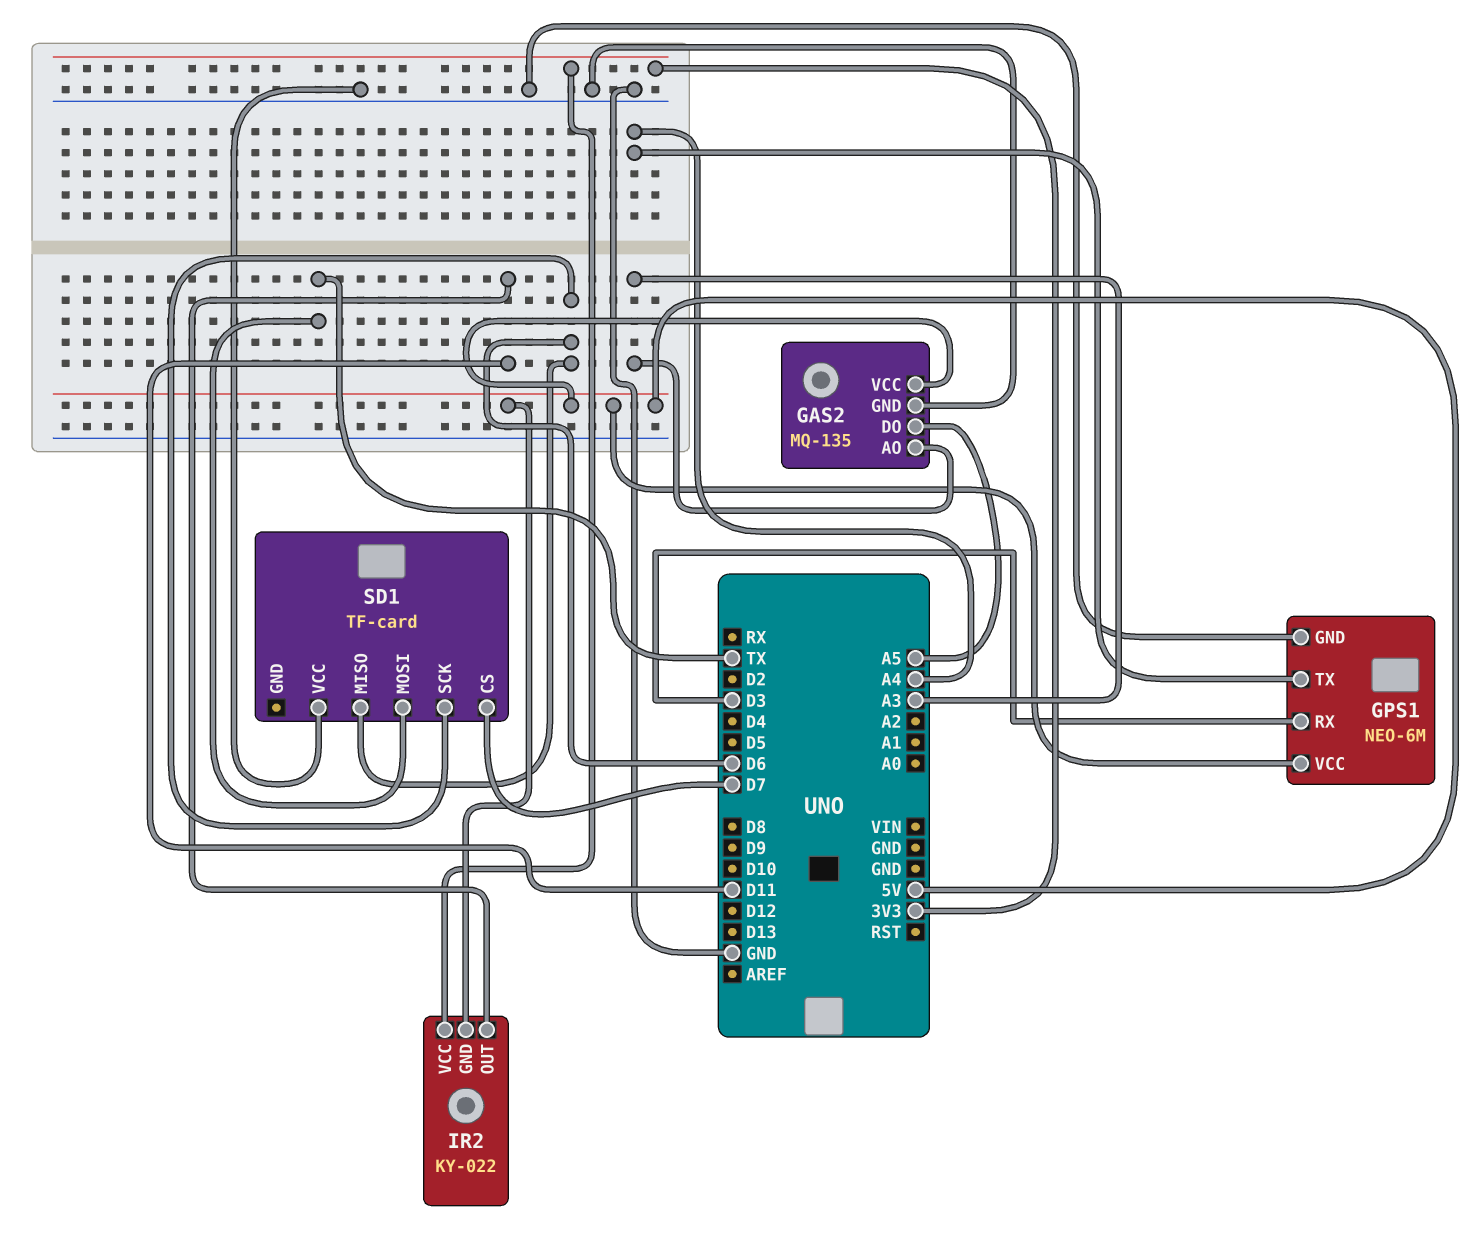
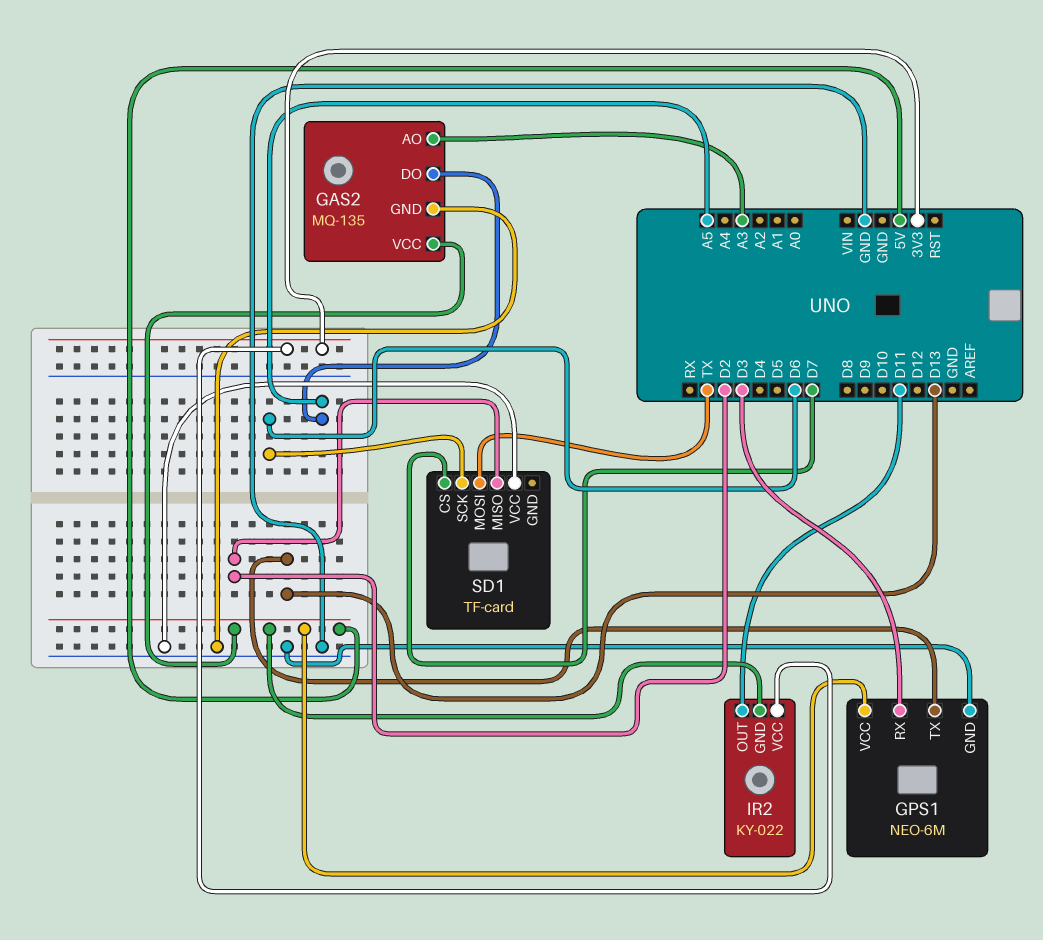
GPS1 pin TX: A4 -> D13
SD1 pin MISO: D6 -> D2

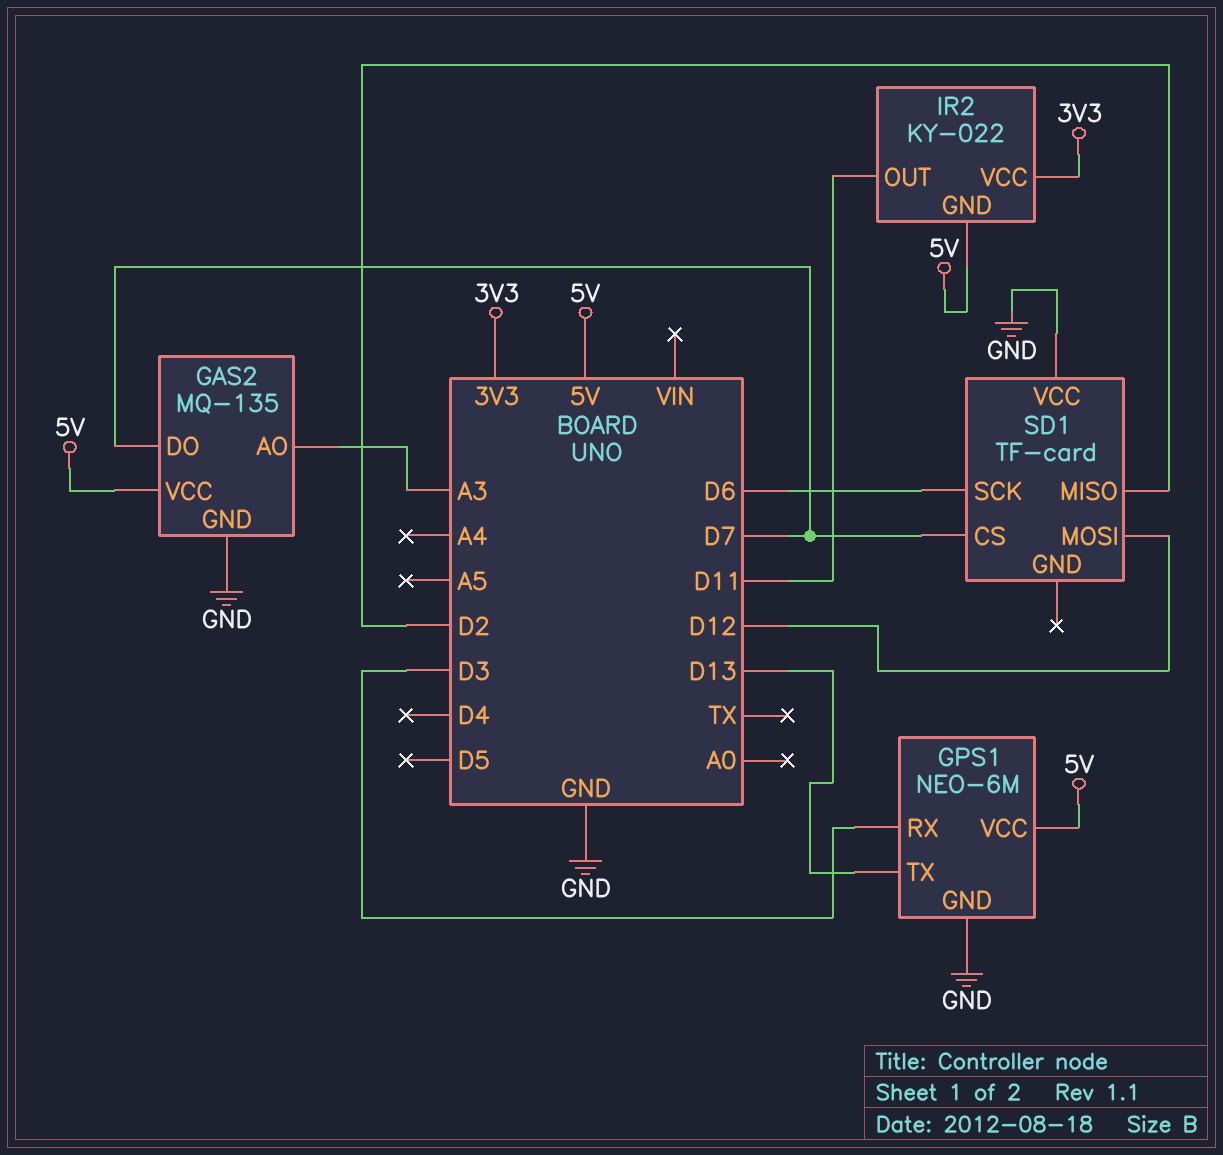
GAS2 pin DO: A5 -> D7
SD1 pin MOSI: TX -> D12

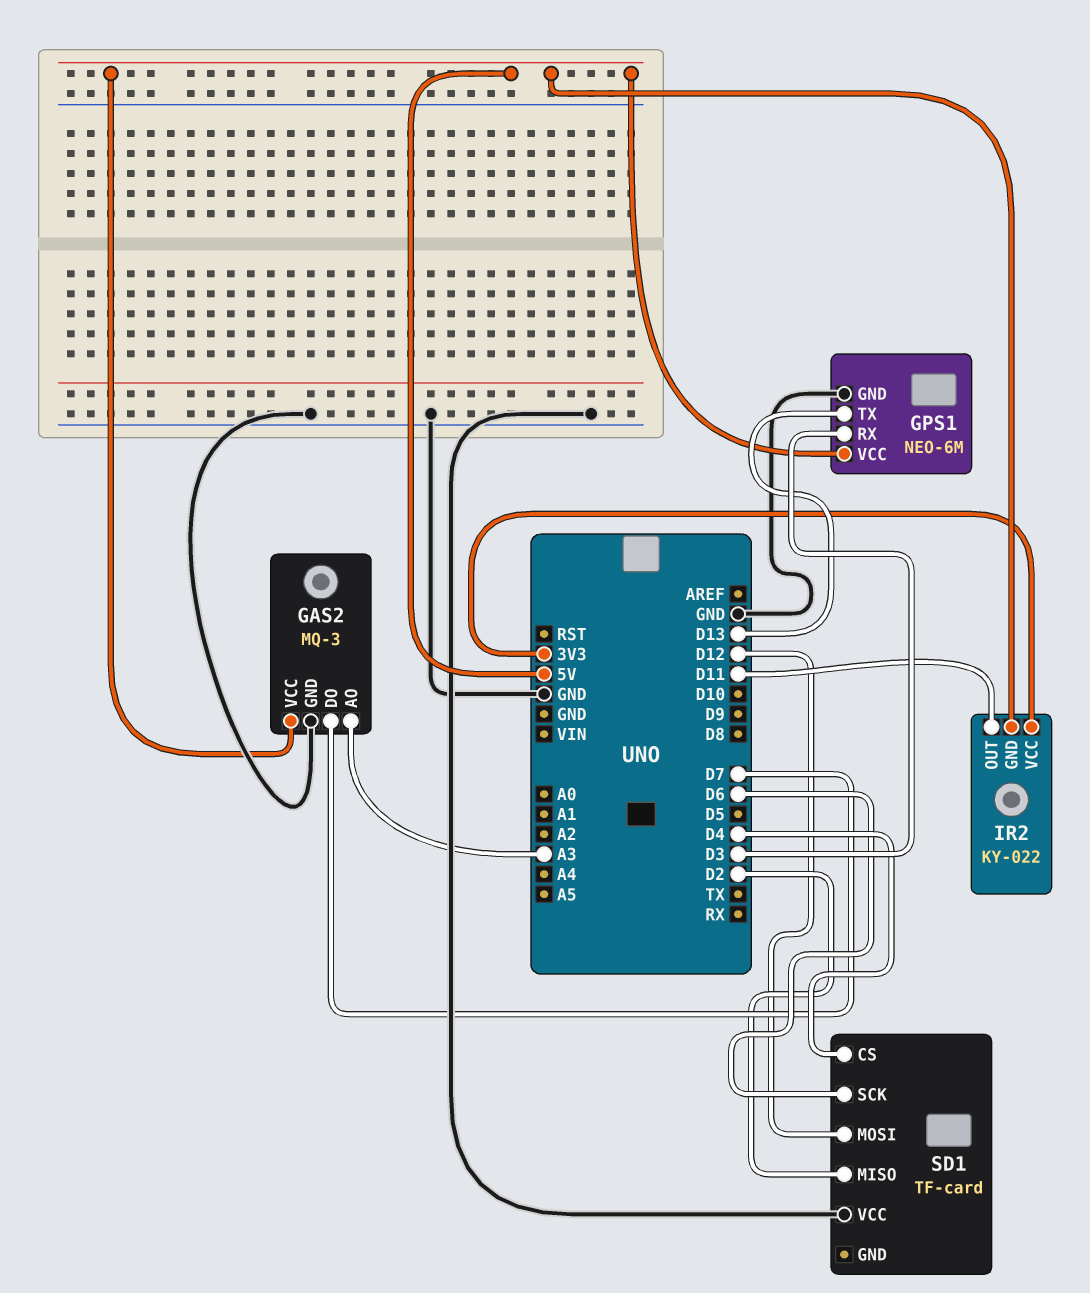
GAS2: MQ-135 -> MQ-3
SD1 pin CS: D7 -> D4

